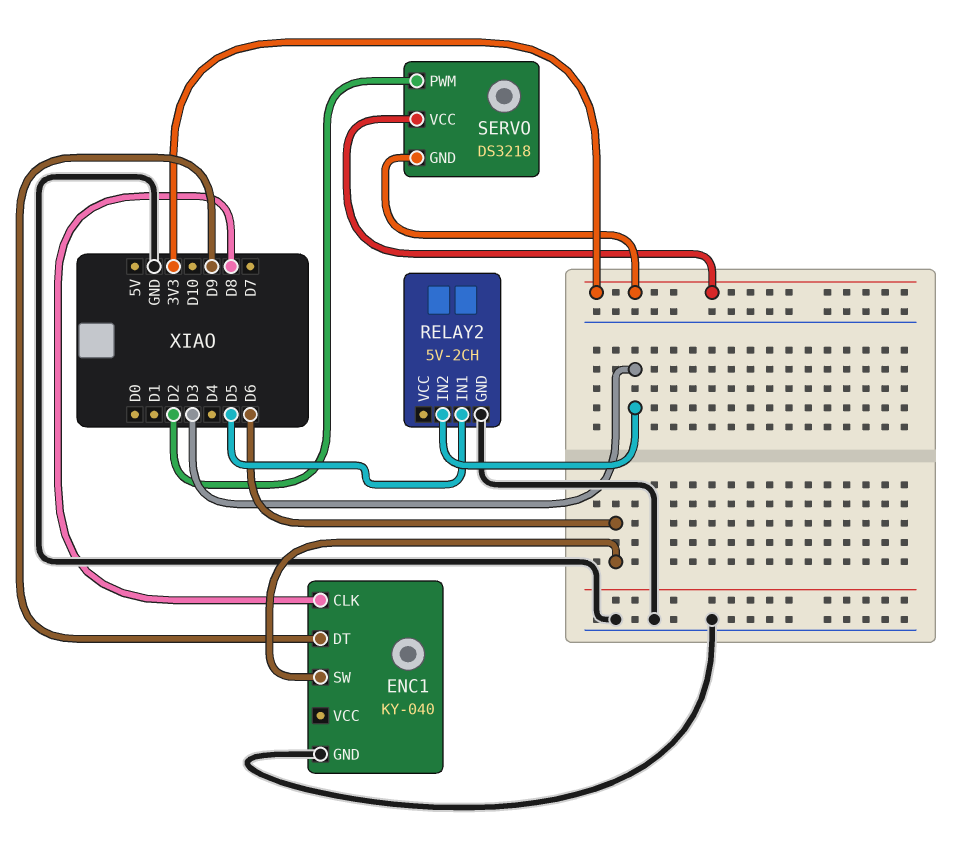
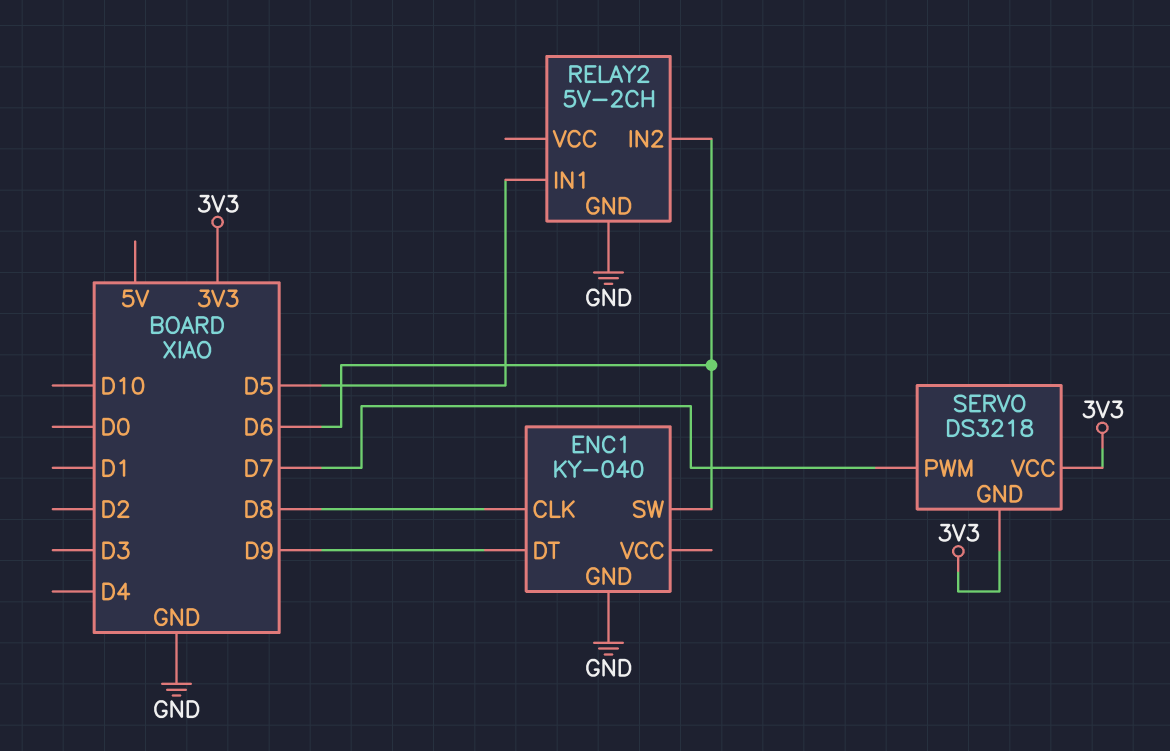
RELAY2 pin IN2: D3 -> D6
SERVO pin PWM: D2 -> D7

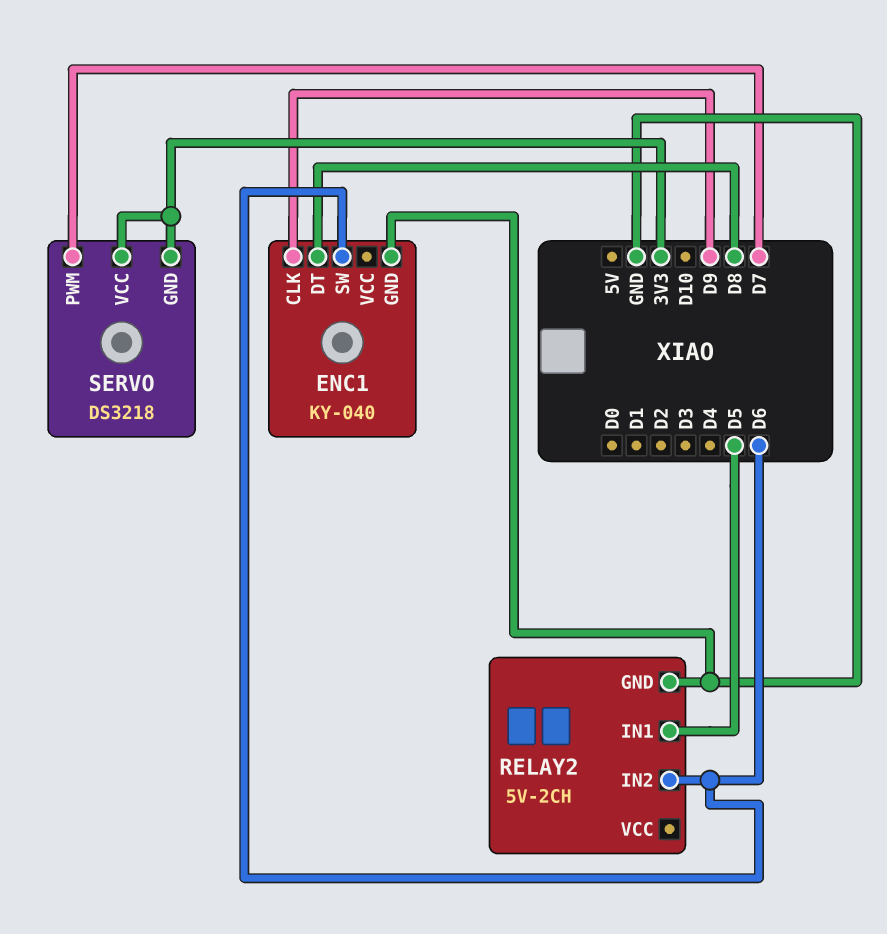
ENC1 pin CLK: D8 -> D9
ENC1 pin DT: D9 -> D8

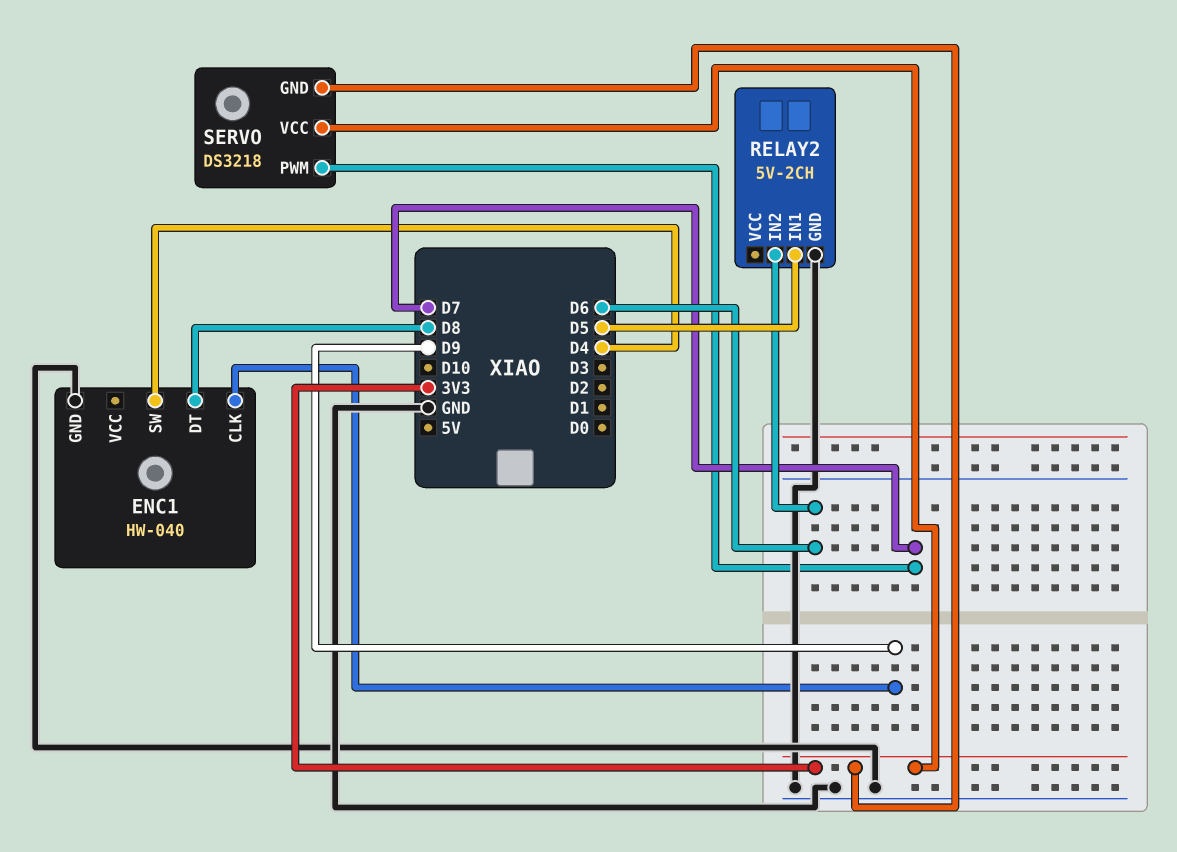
ENC1: KY-040 -> HW-040
ENC1 pin SW: D6 -> D4

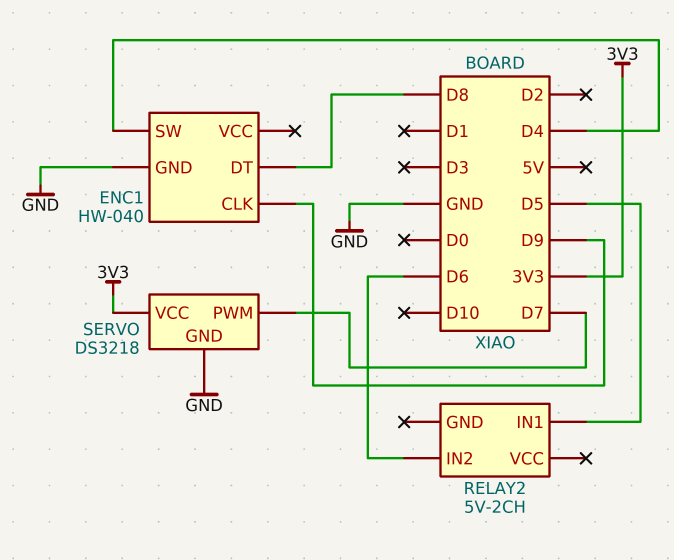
RELAY2 pin GND: GND -> none
SERVO pin GND: 3V3 -> GND

